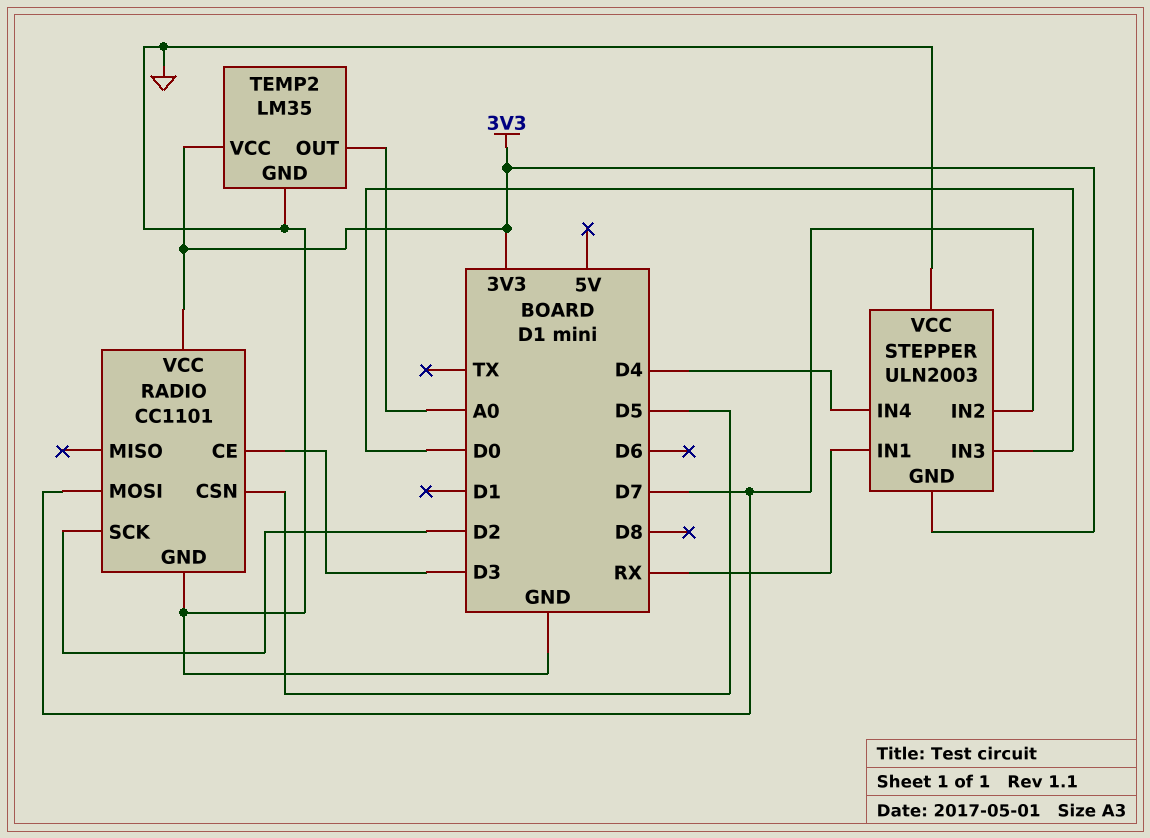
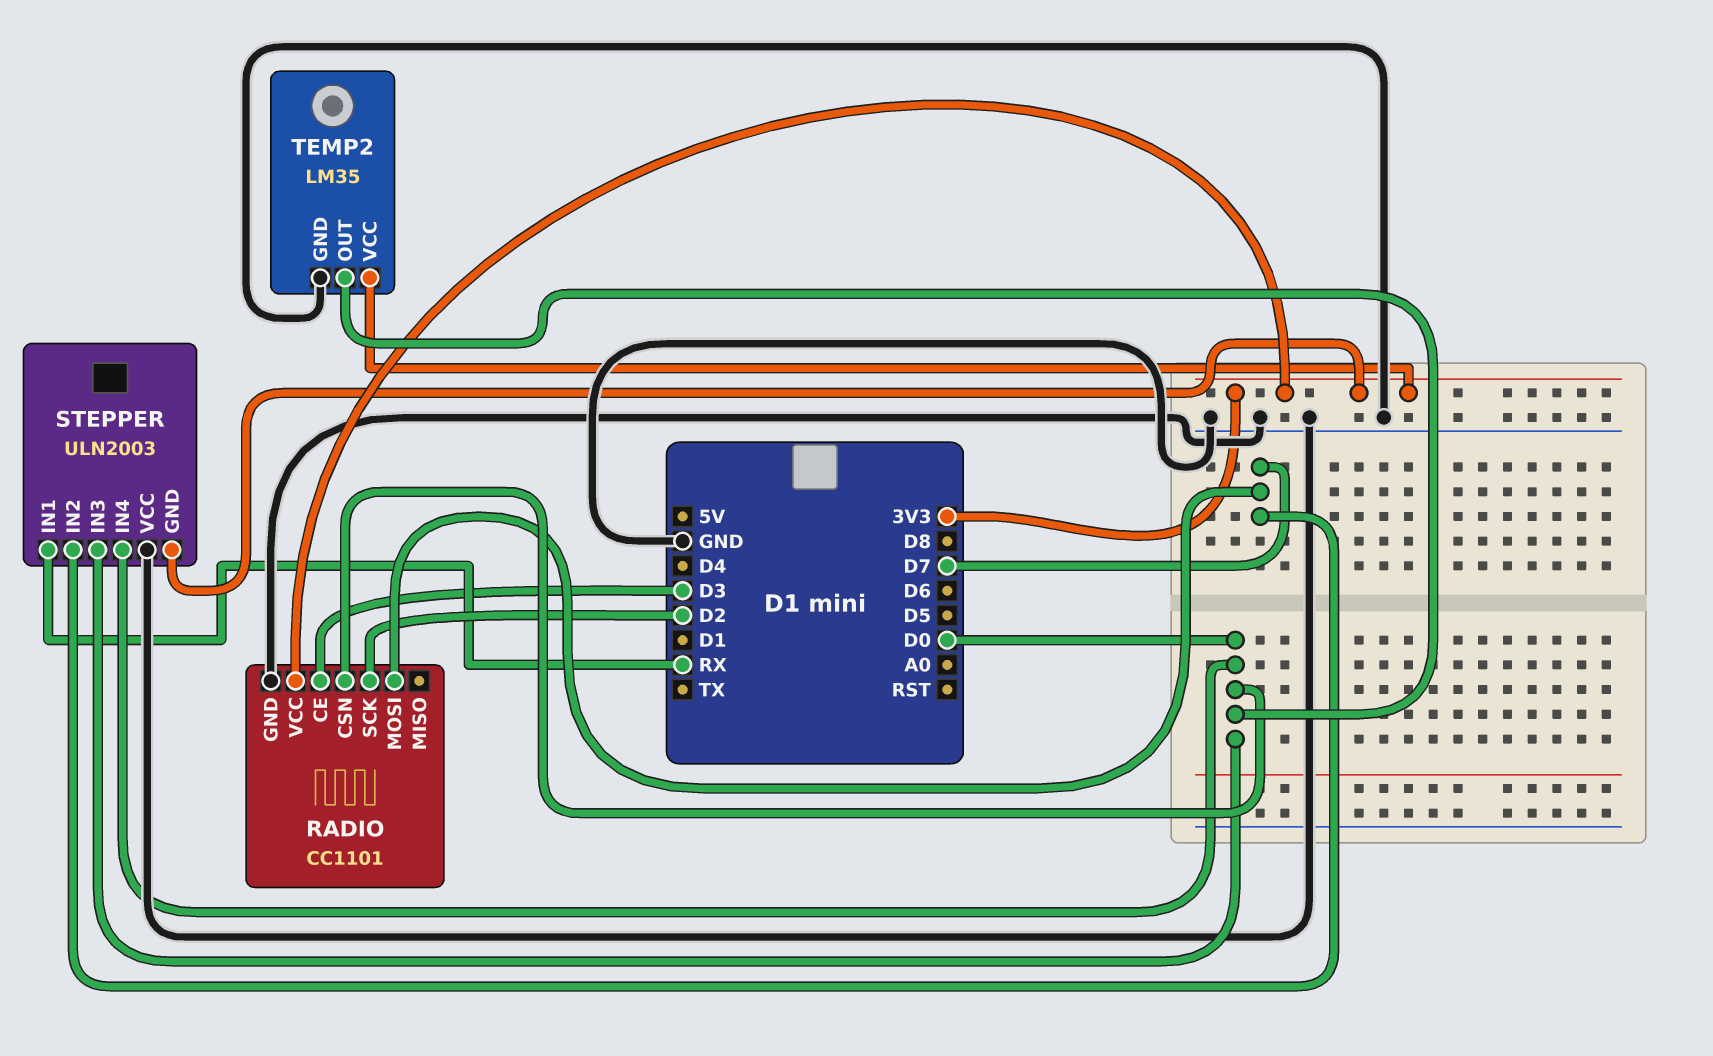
RADIO pin CSN: D5 -> D0
STEPPER pin IN4: D4 -> D0
TEMP2 pin OUT: A0 -> D0

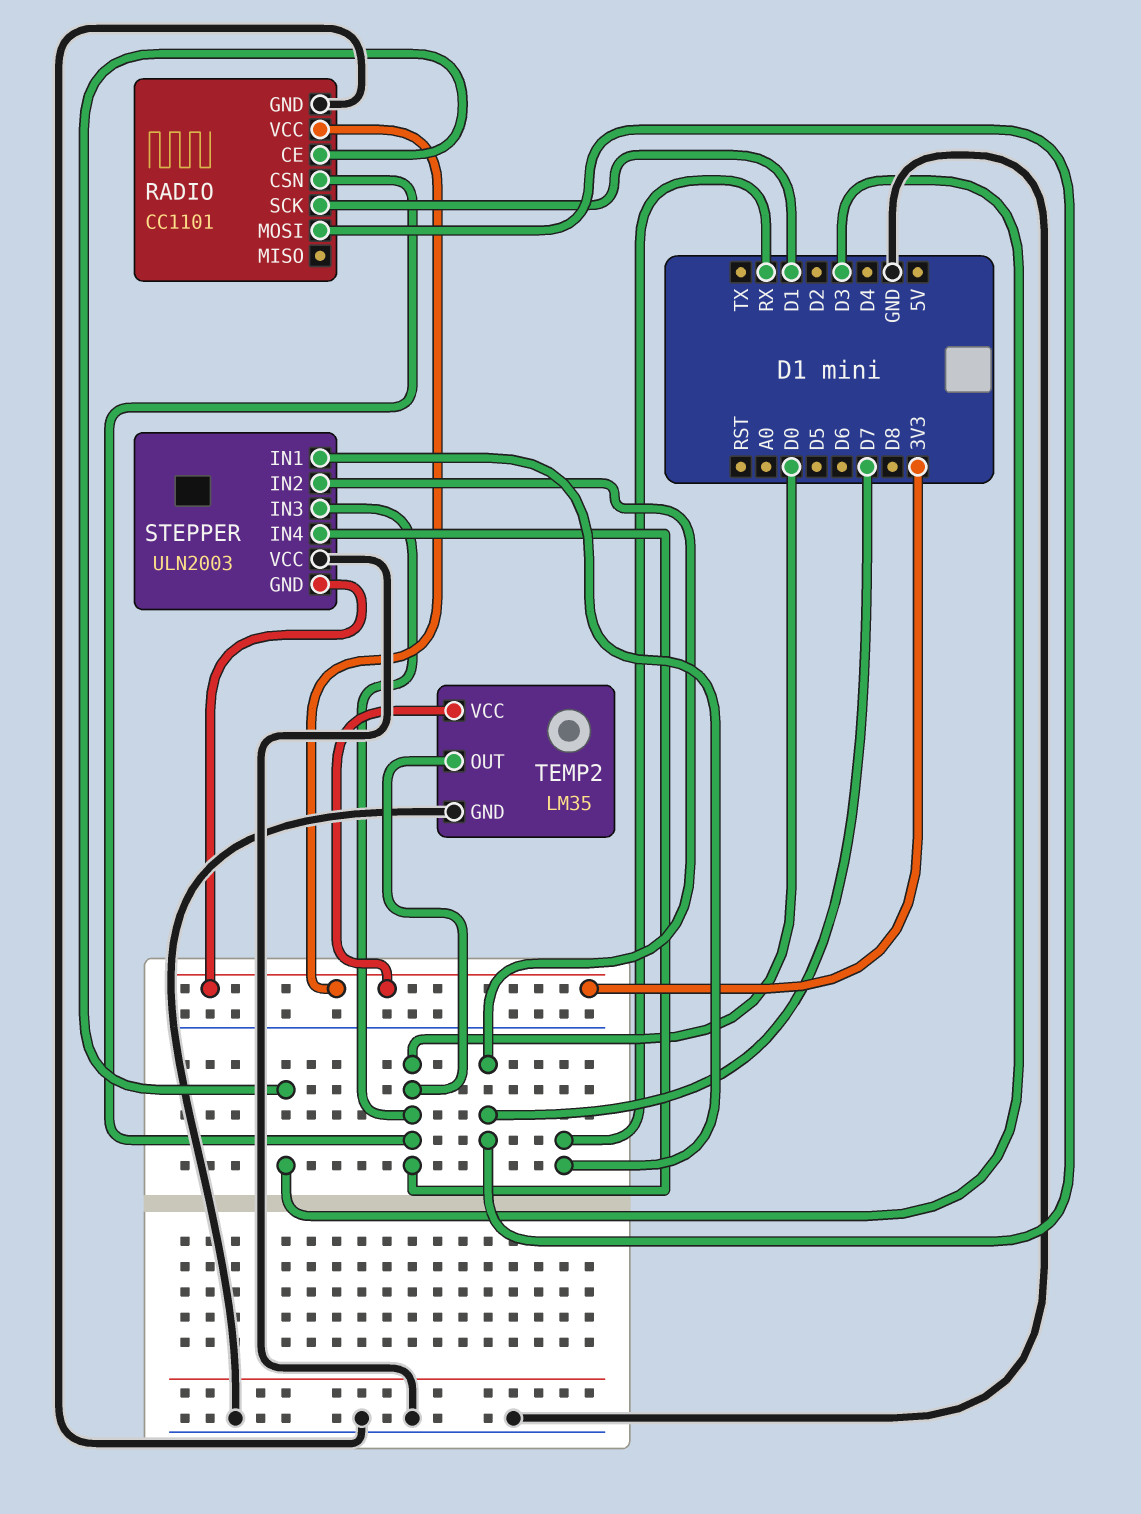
RADIO pin SCK: D2 -> D1

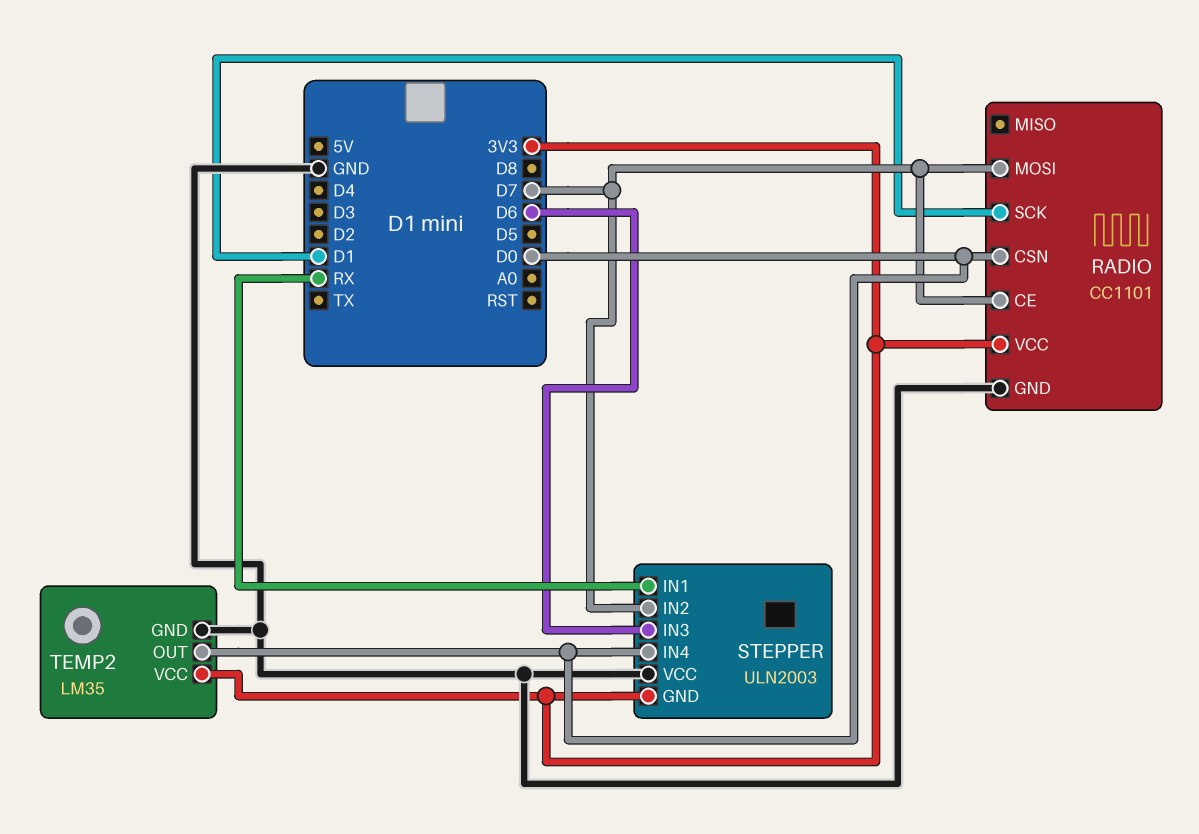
RADIO pin CE: D3 -> D7
STEPPER pin IN3: D0 -> D6

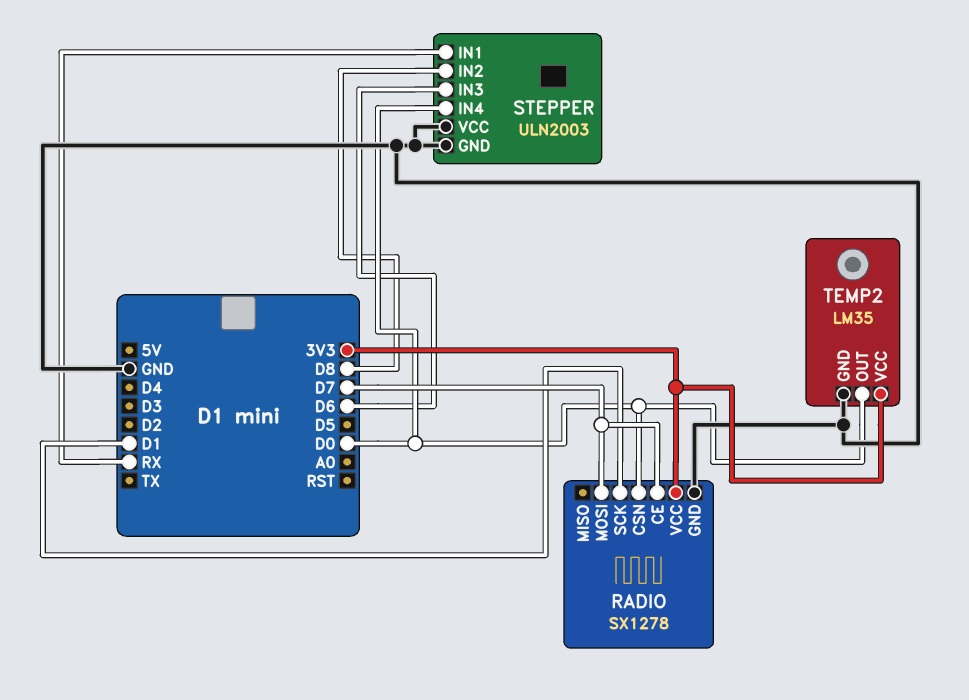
RADIO: CC1101 -> SX1278
STEPPER pin GND: 3V3 -> GND
STEPPER pin IN2: D7 -> D8

